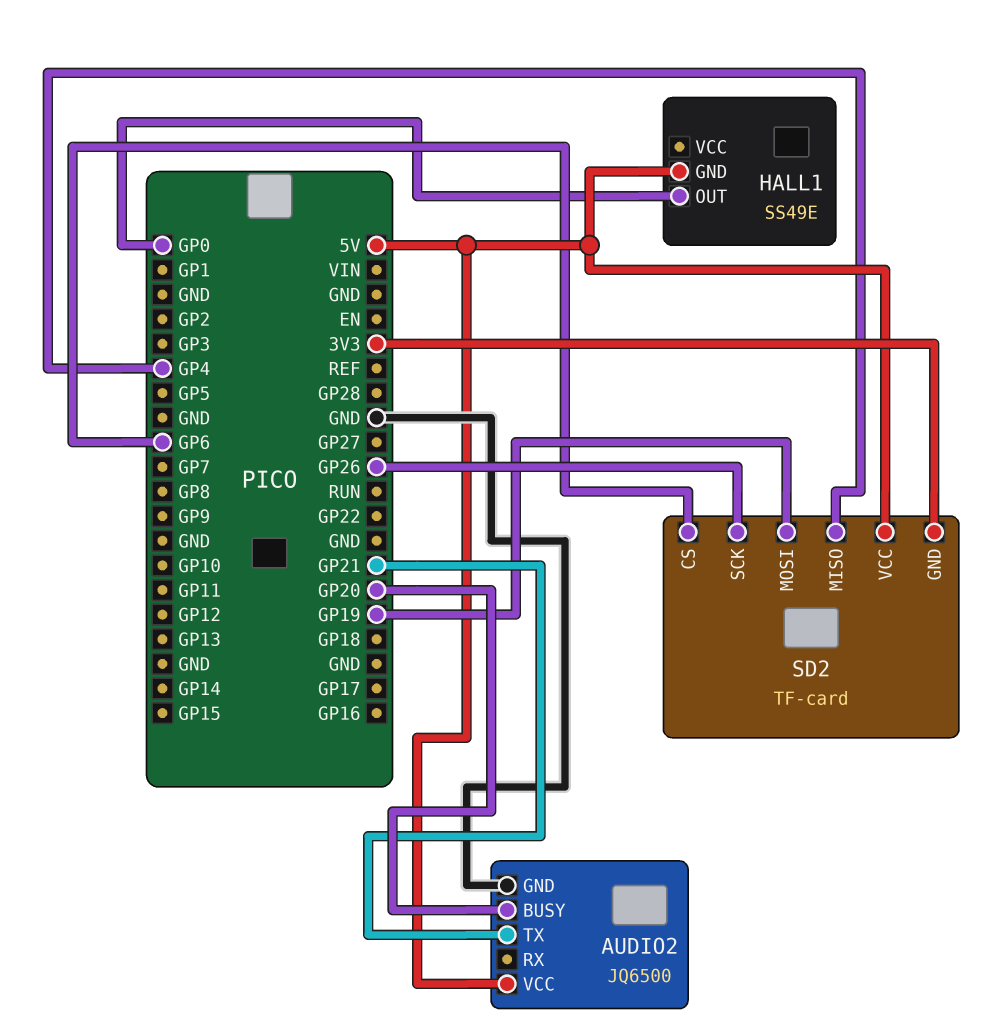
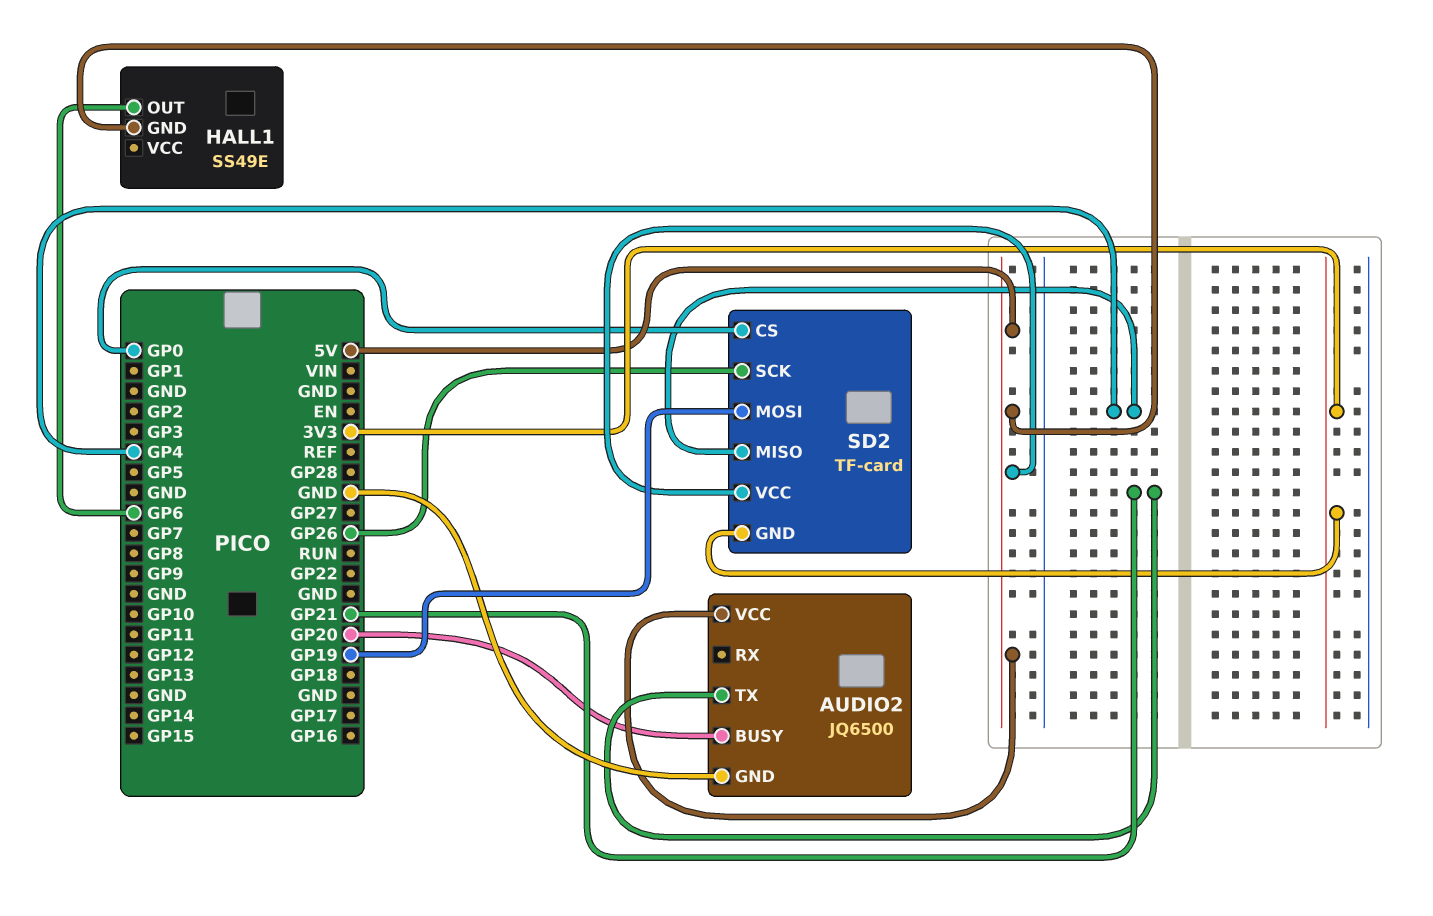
HALL1 pin OUT: GP0 -> GP6
SD2 pin CS: GP6 -> GP0

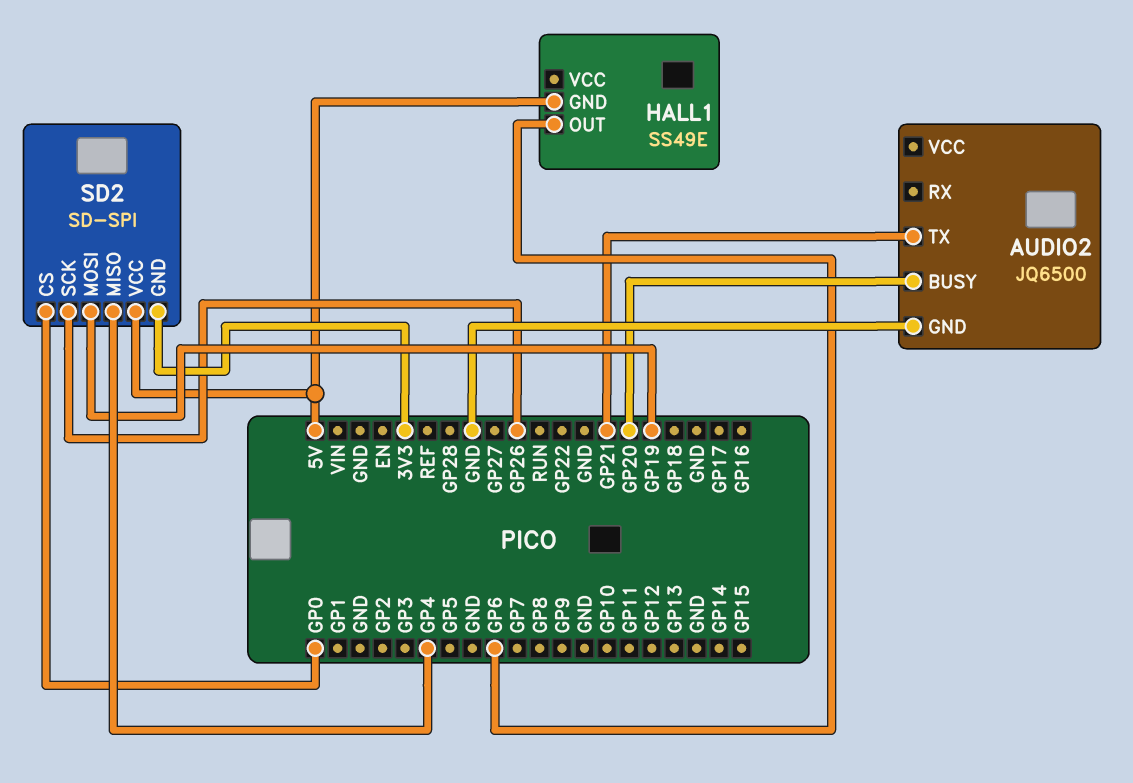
AUDIO2 pin VCC: 5V -> none
SD2: TF-card -> SD-SPI

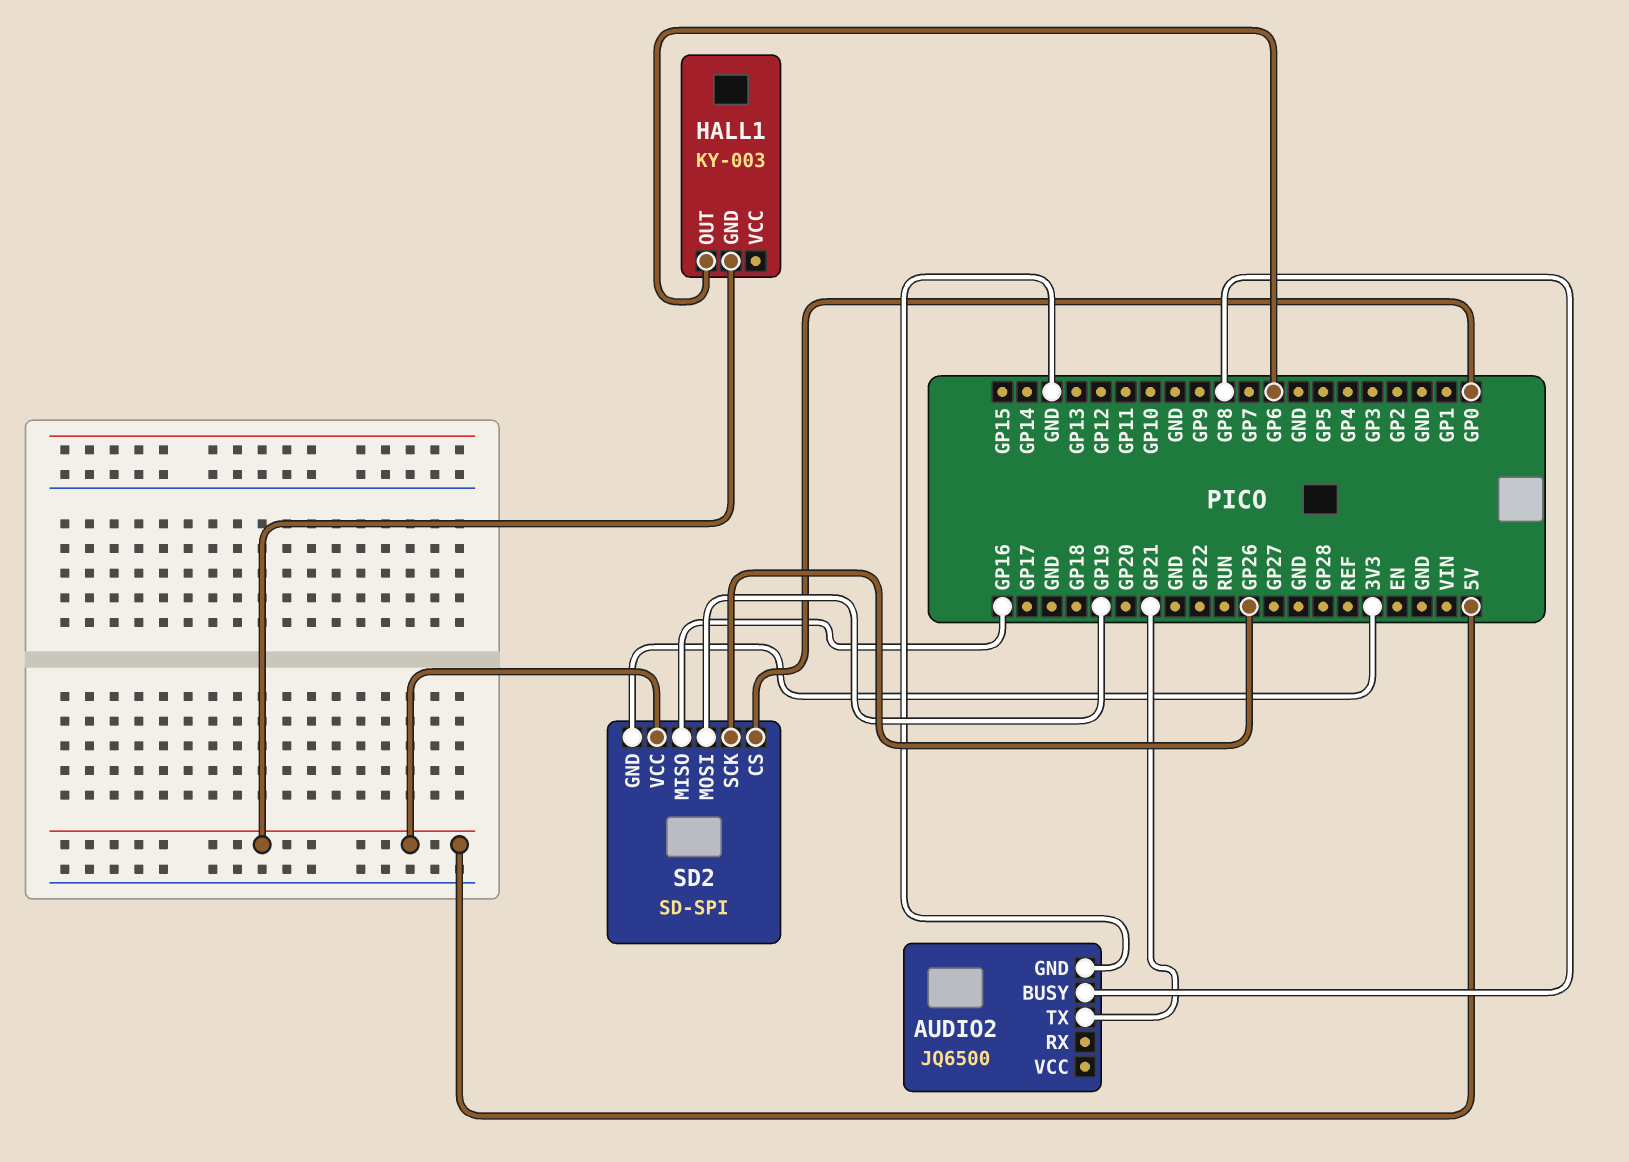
AUDIO2 pin BUSY: GP20 -> GP8
HALL1: SS49E -> KY-003
SD2 pin MISO: GP4 -> GP16

